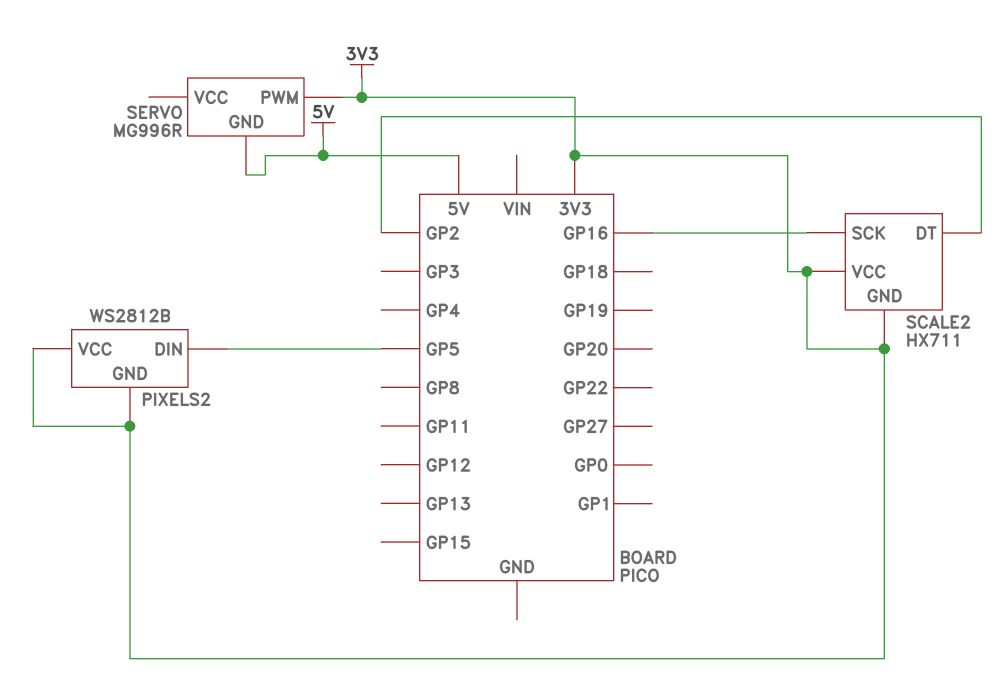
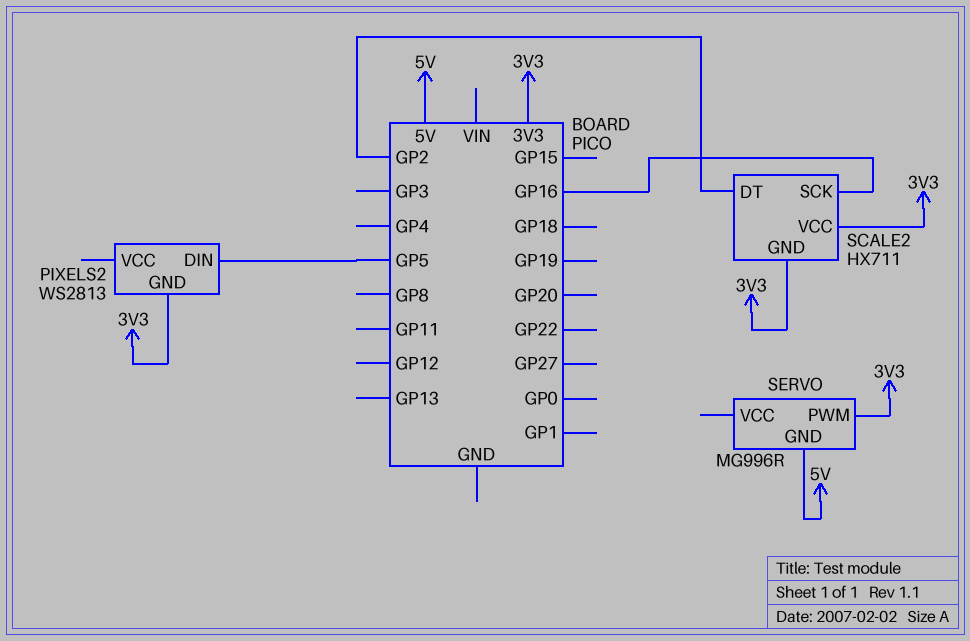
PIXELS2: WS2812B -> WS2813
PIXELS2 pin VCC: 3V3 -> none

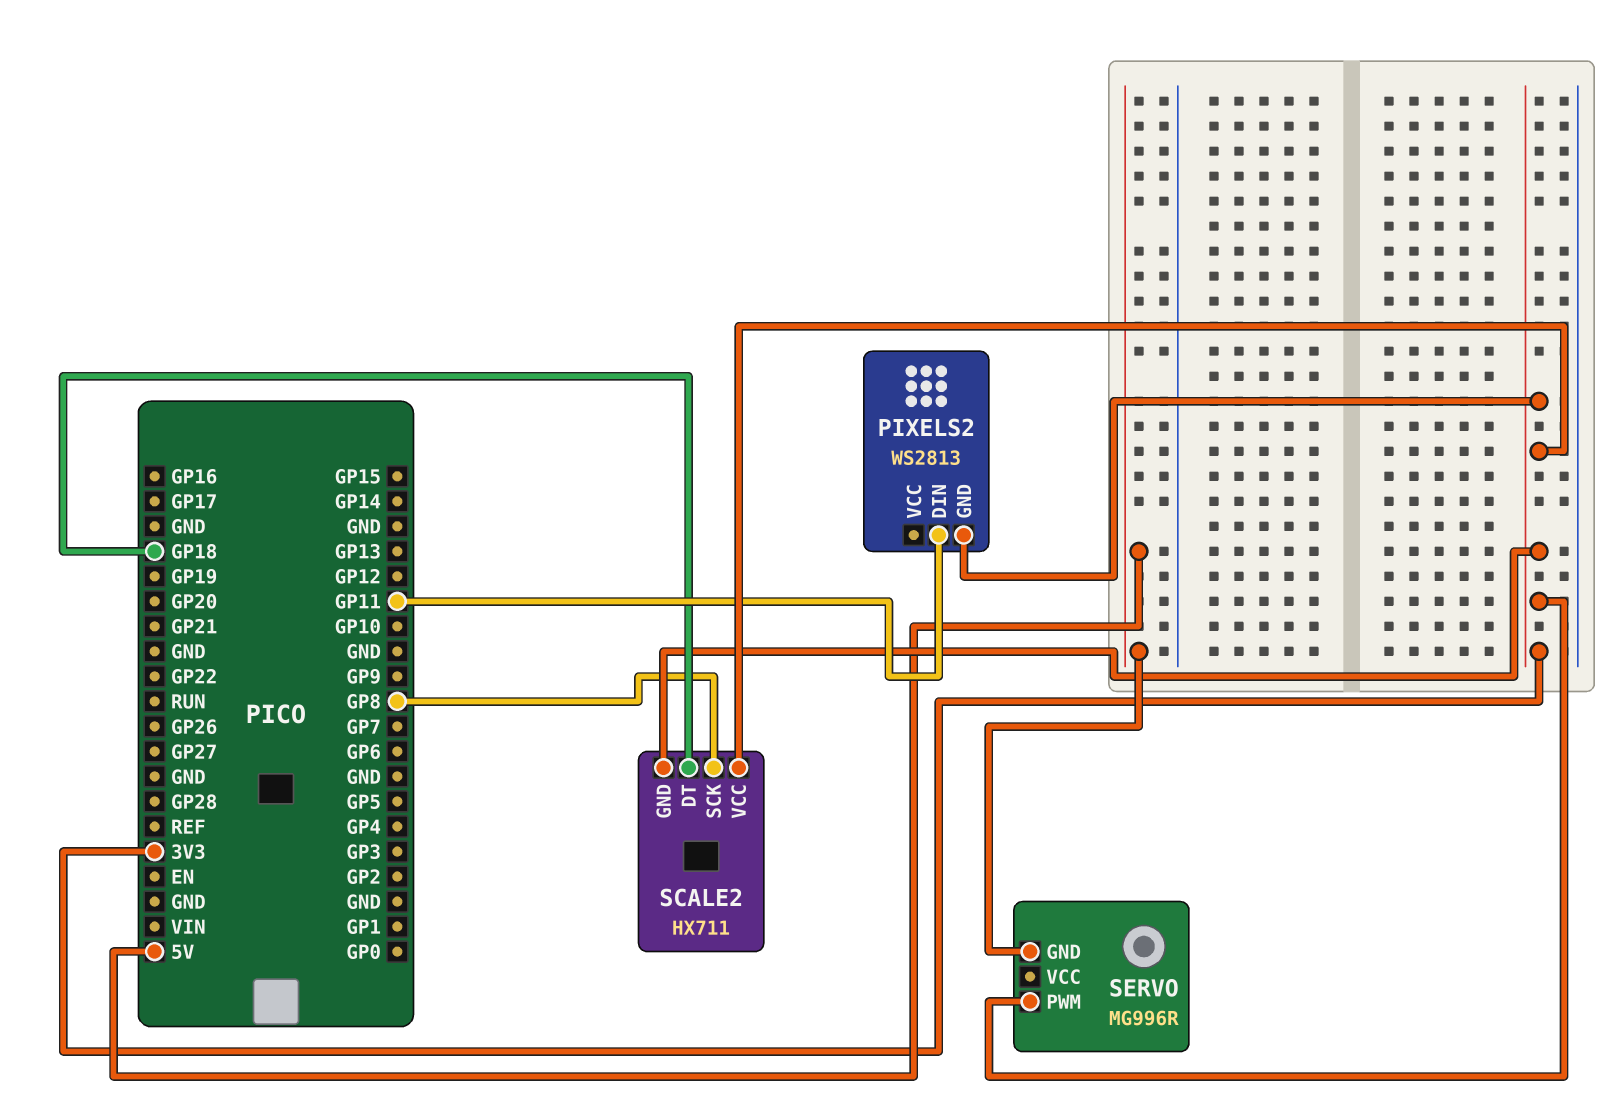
PIXELS2 pin DIN: GP5 -> GP11
SCALE2 pin DT: GP2 -> GP18
SCALE2 pin SCK: GP16 -> GP8

